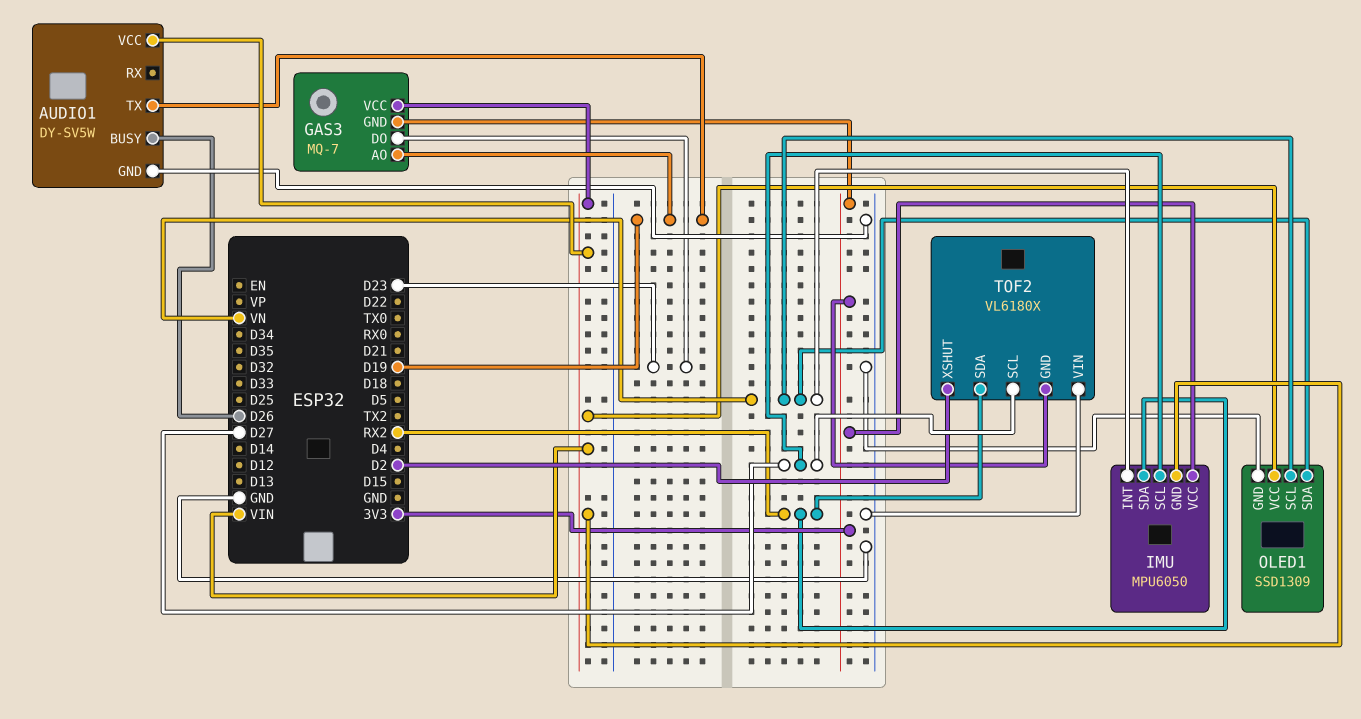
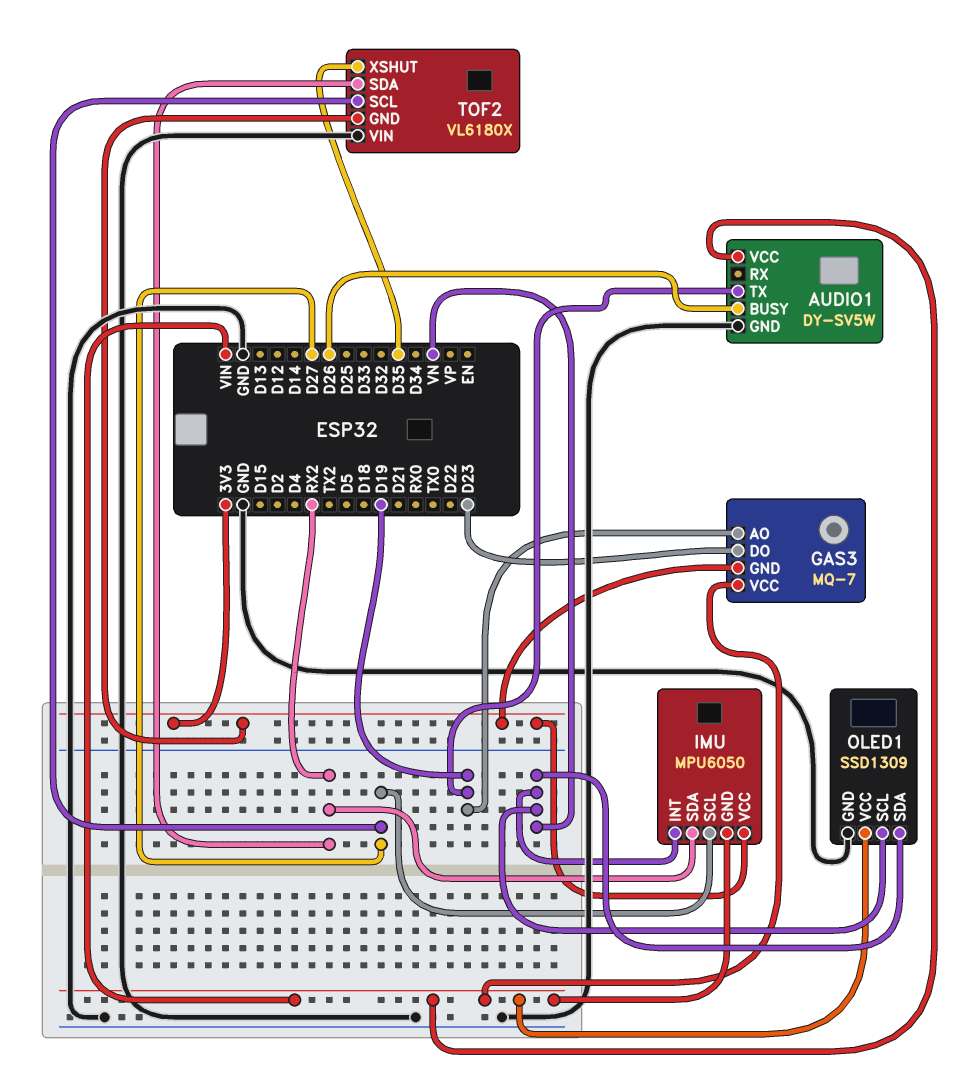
TOF2 pin XSHUT: D2 -> D35

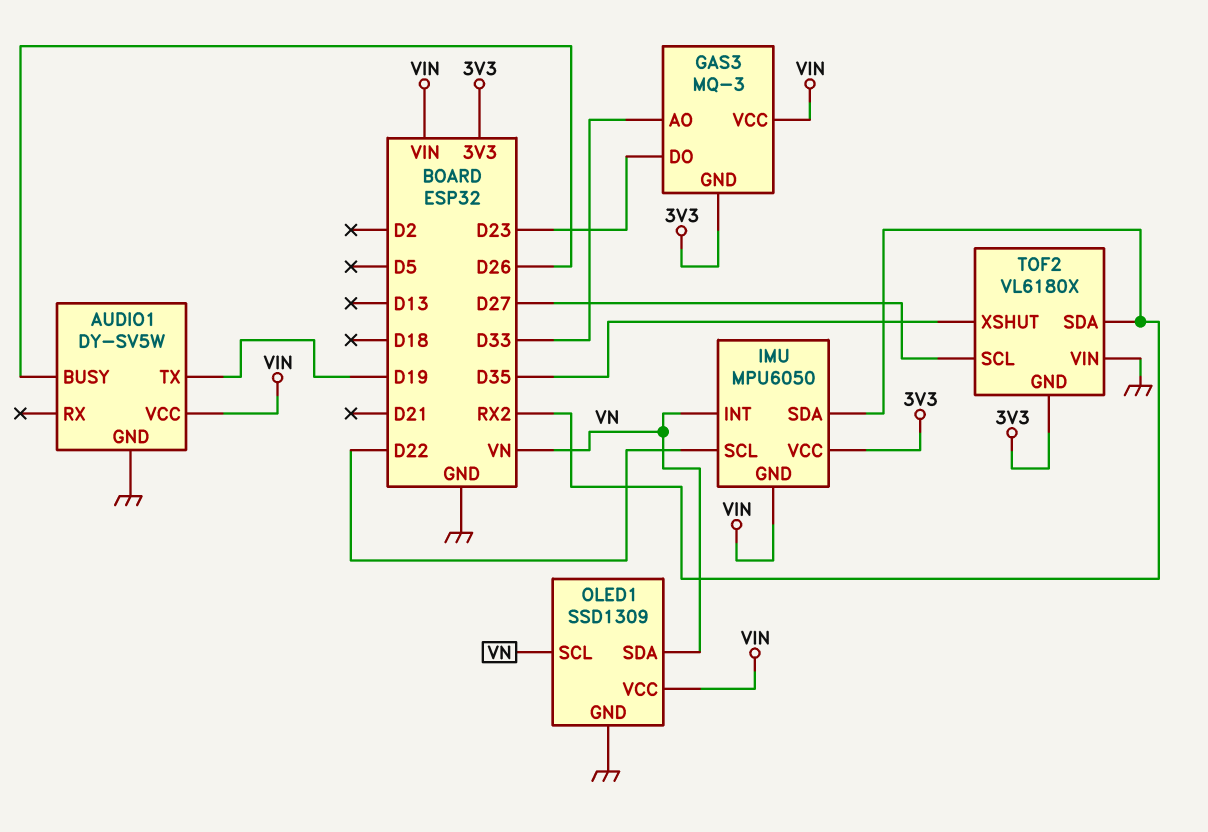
GAS3: MQ-7 -> MQ-3
GAS3 pin AO: D19 -> D33
IMU pin SCL: D27 -> D22

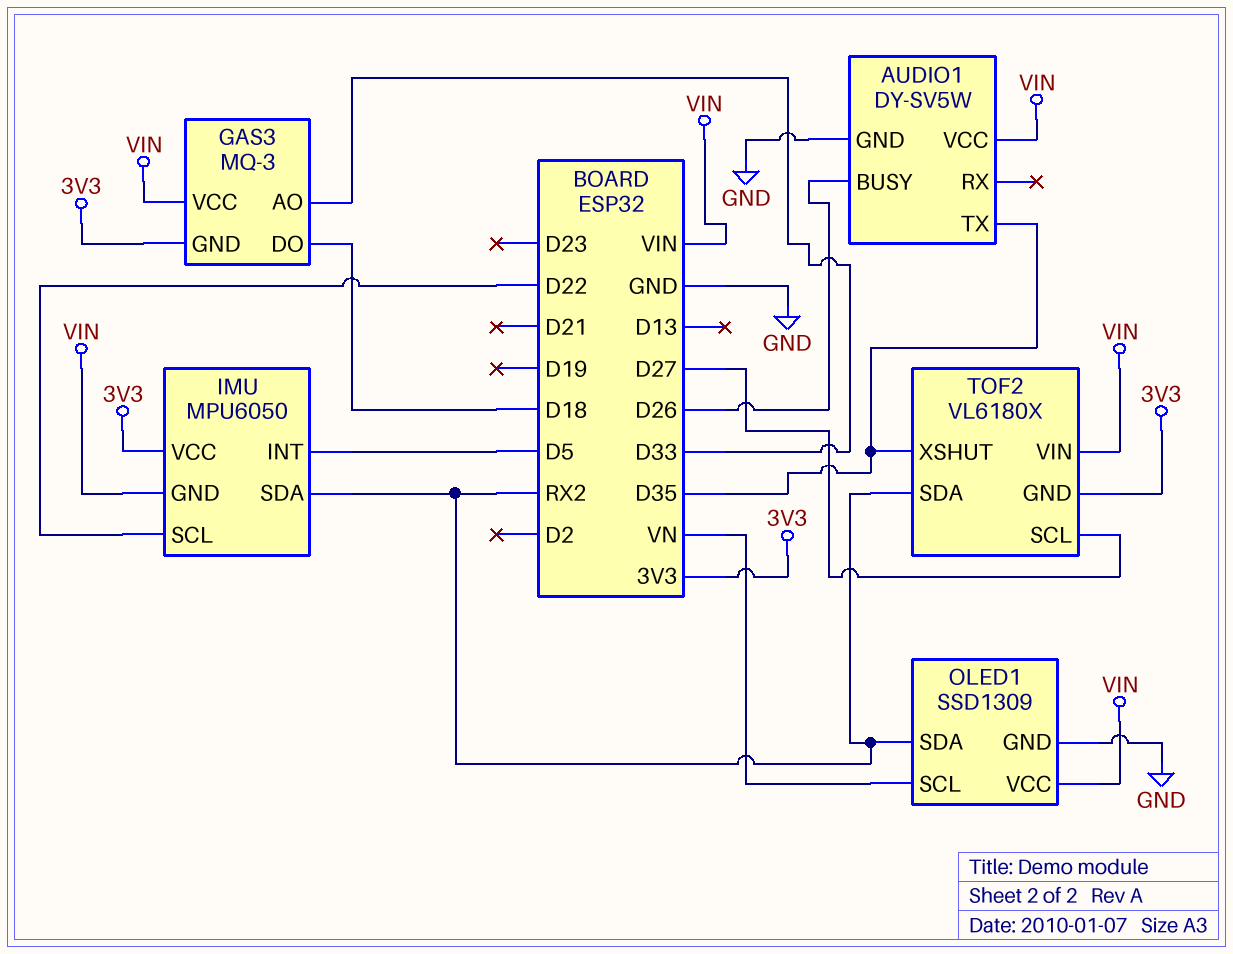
AUDIO1 pin TX: D19 -> D35
GAS3 pin DO: D23 -> D18
IMU pin INT: VN -> D5
OLED1 pin SDA: VN -> RX2
TOF2 pin VIN: GND -> VIN

